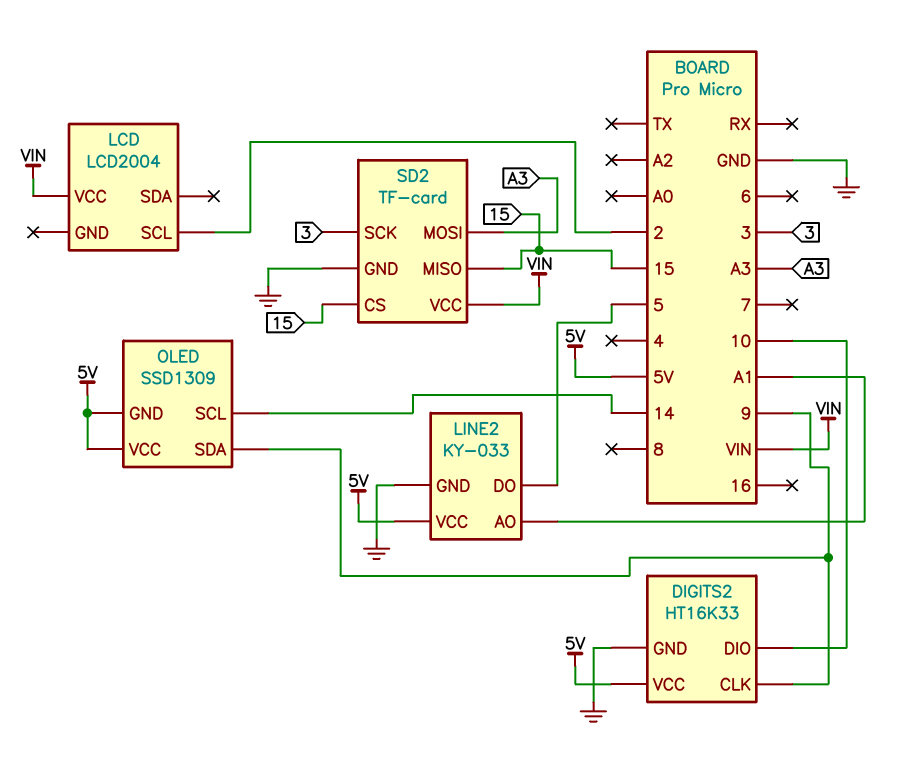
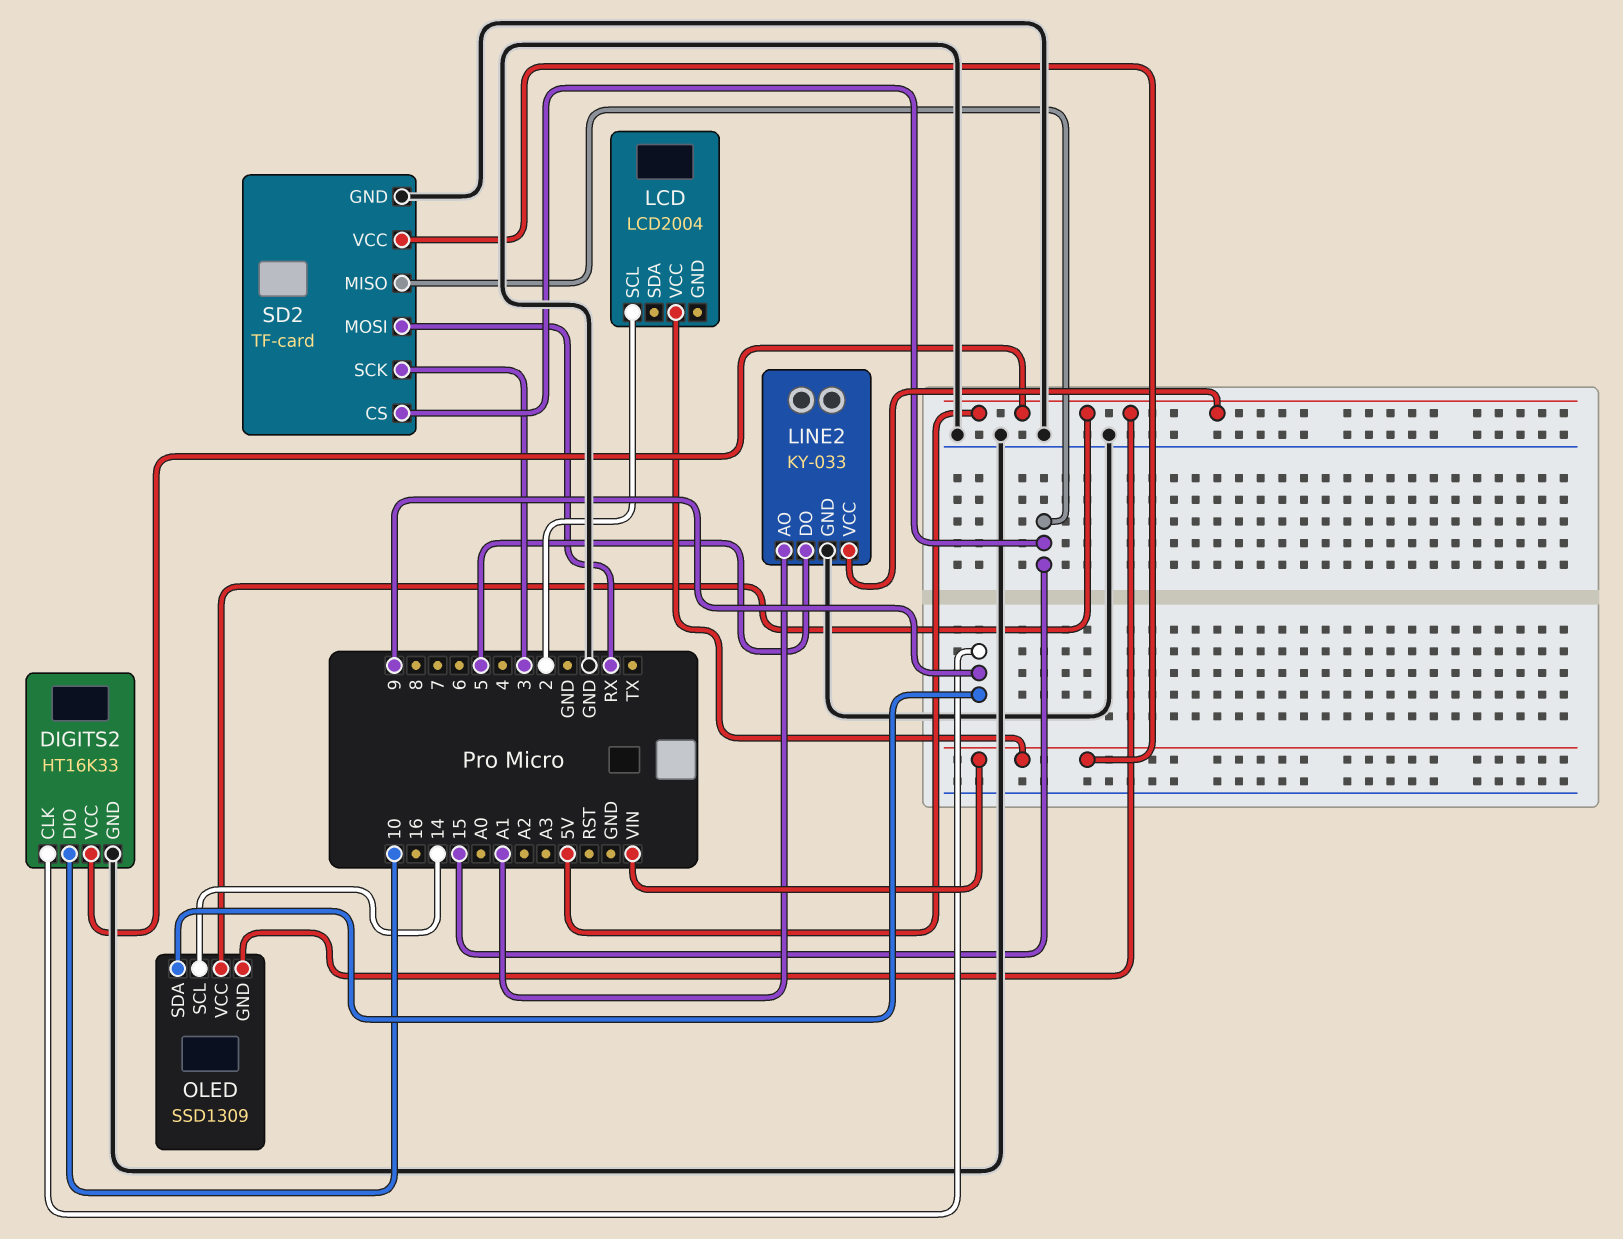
SD2 pin MOSI: A3 -> RX

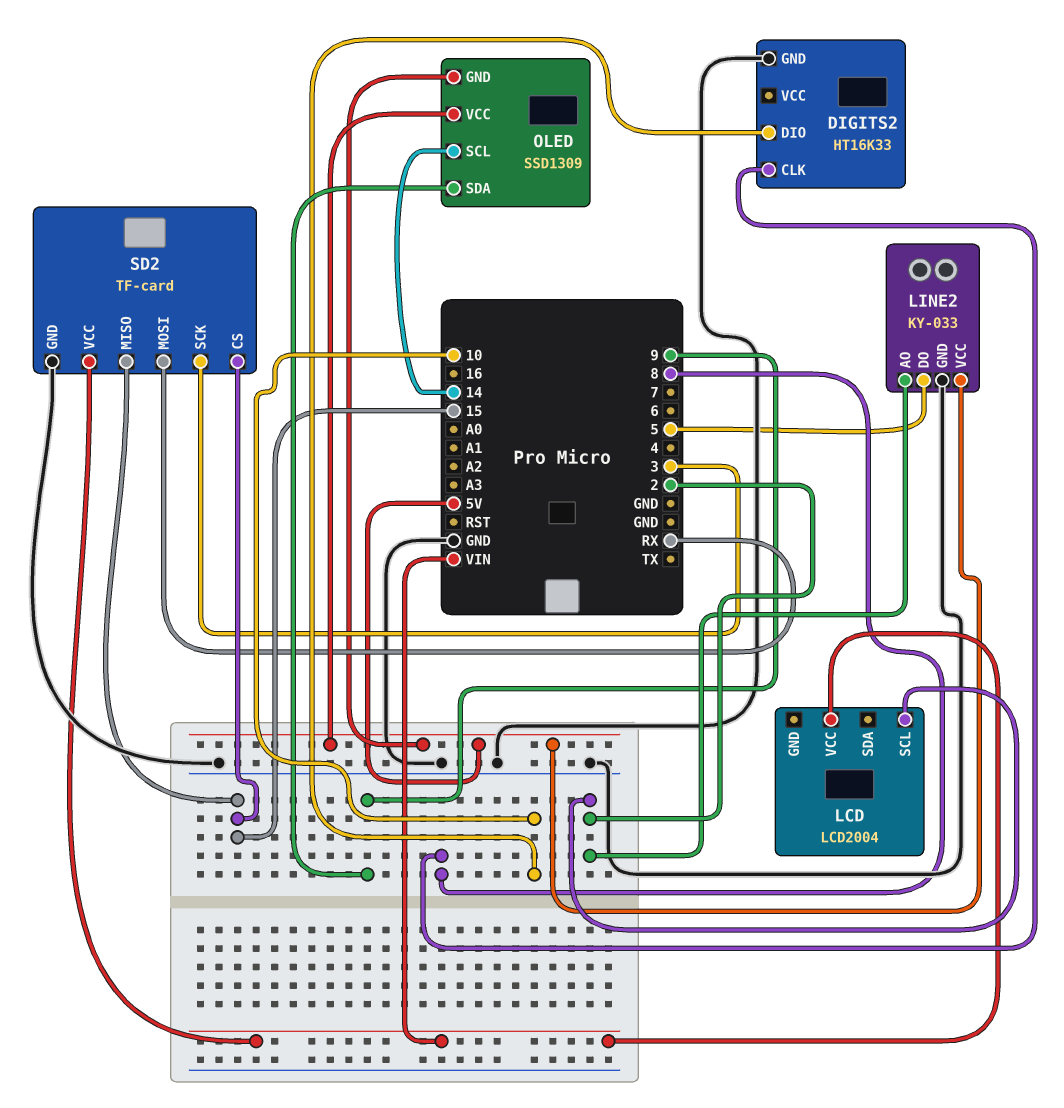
DIGITS2 pin CLK: 9 -> 8
DIGITS2 pin VCC: 5V -> none
LINE2 pin AO: A1 -> 2

